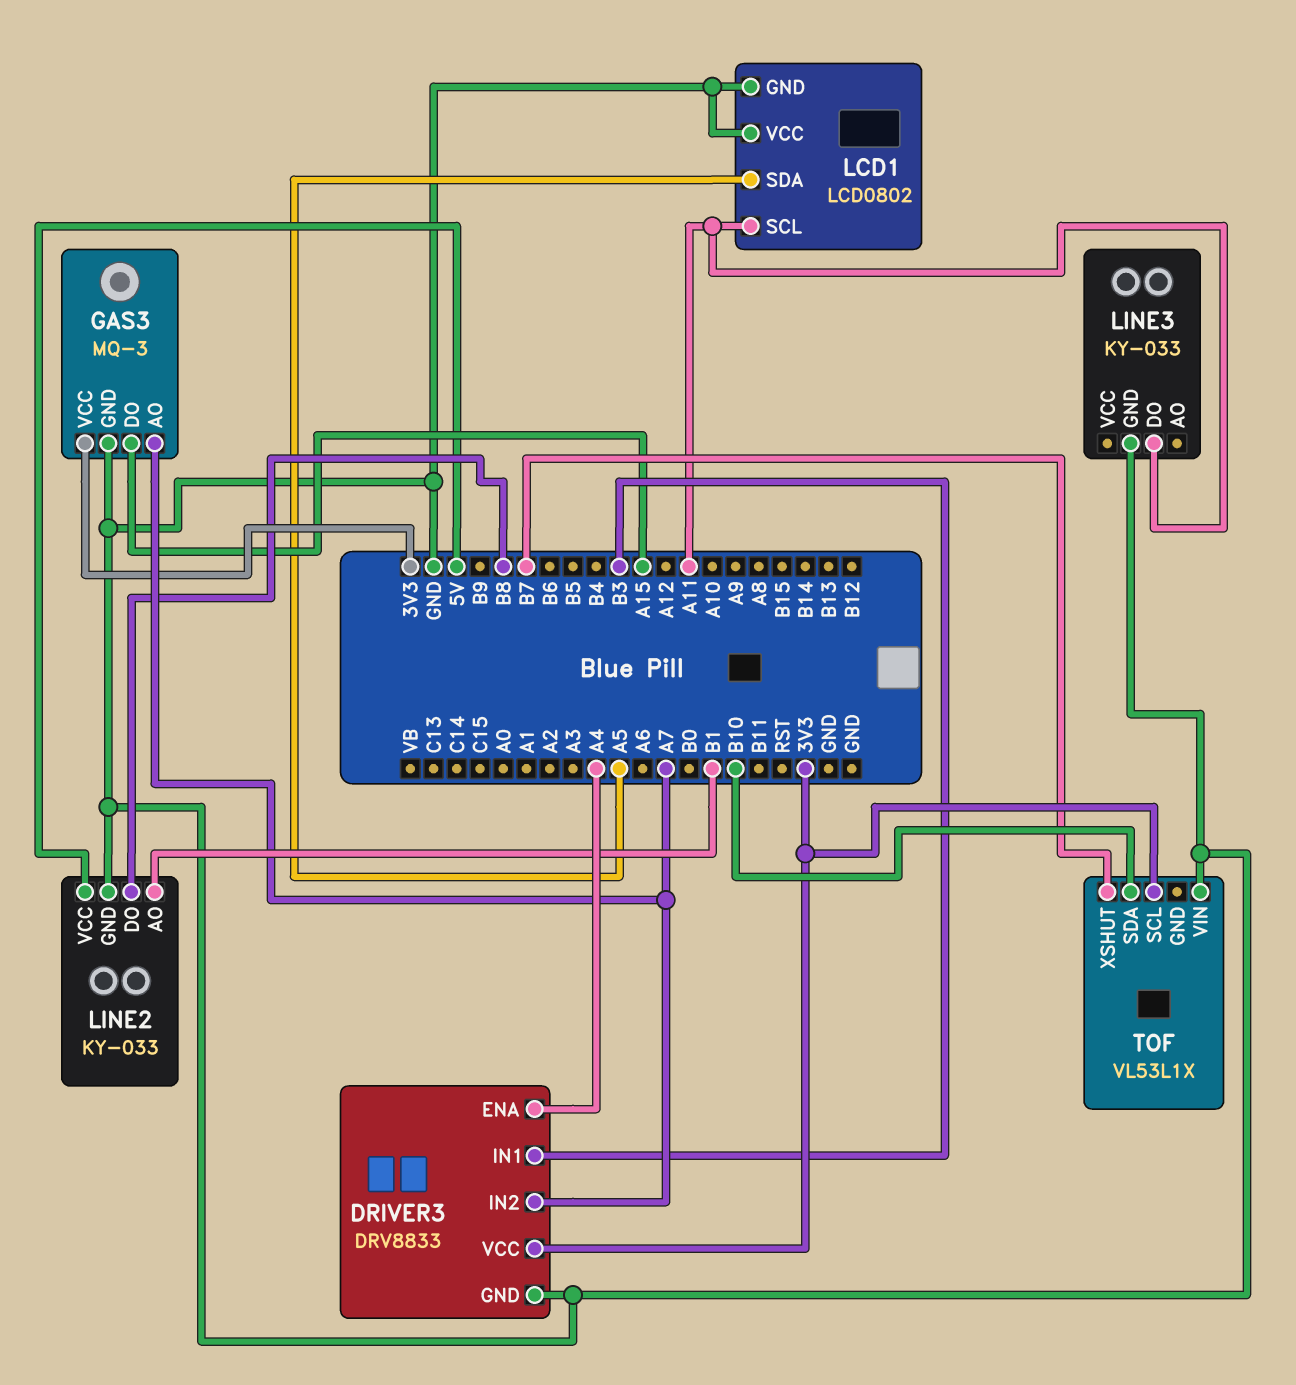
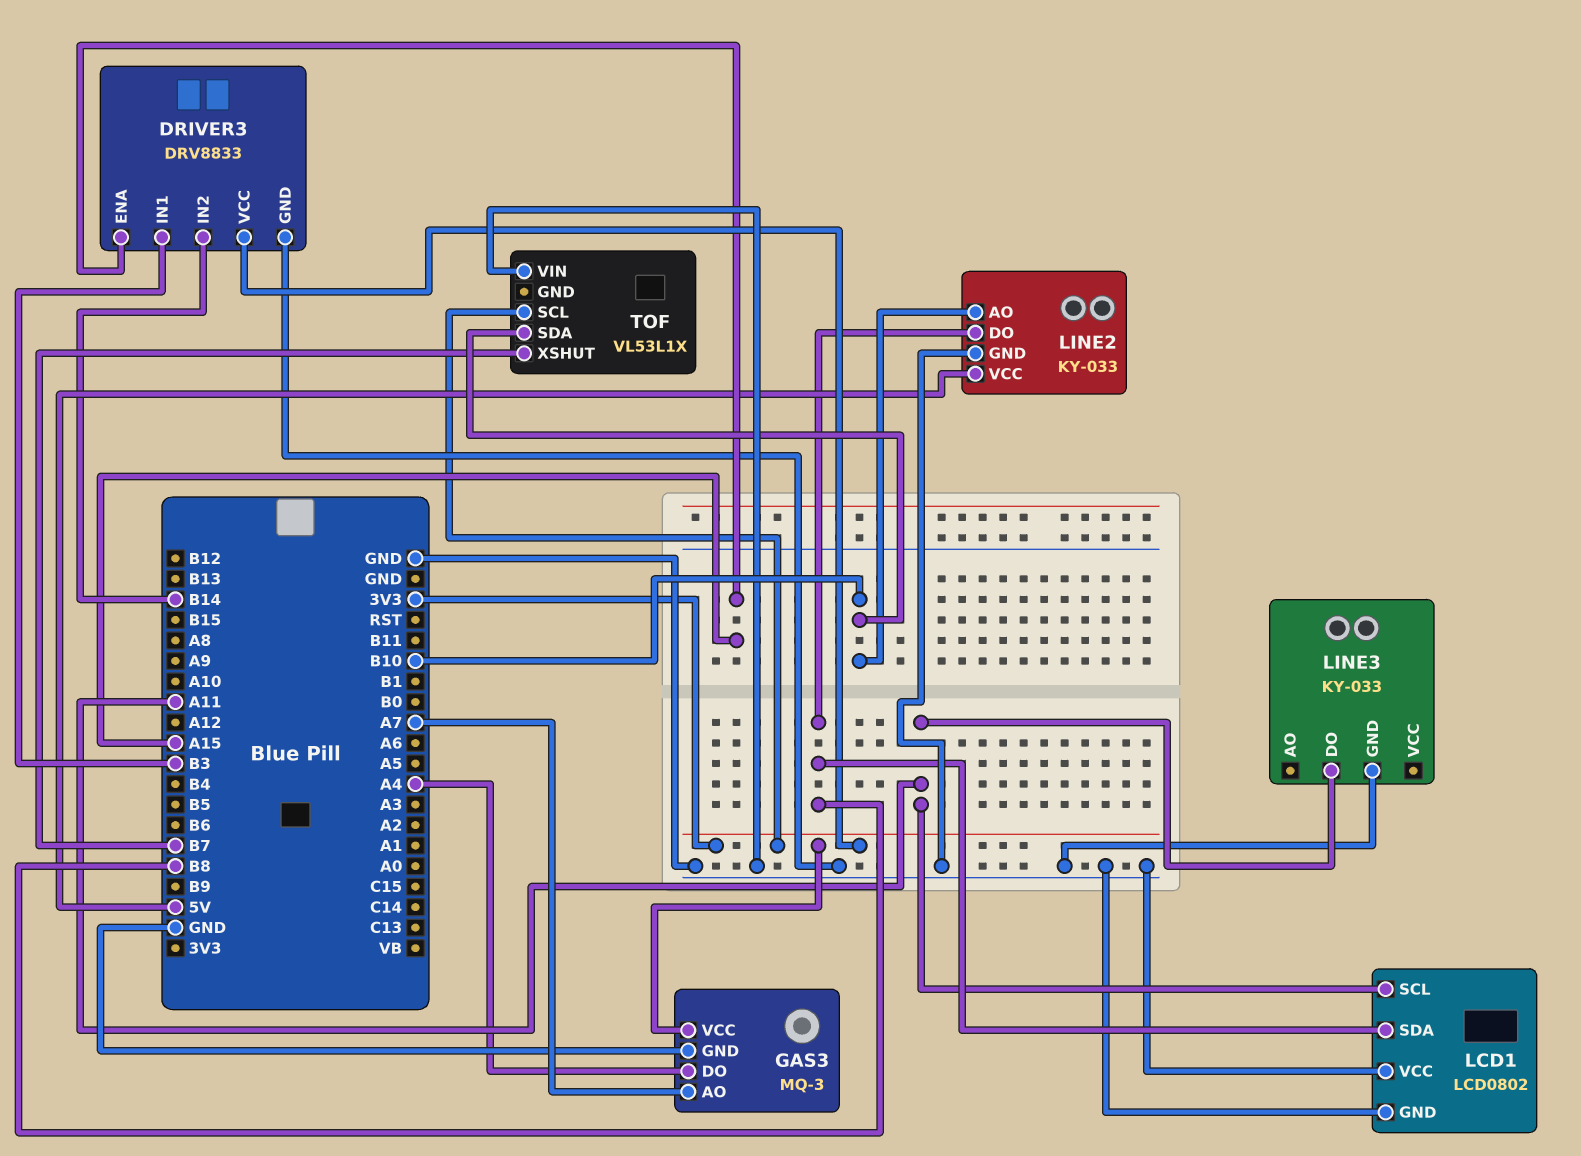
DRIVER3 pin ENA: A4 -> A15
DRIVER3 pin IN2: A7 -> B14
GAS3 pin DO: A15 -> A4
LCD1 pin SDA: A5 -> B8
LINE2 pin AO: B1 -> B10

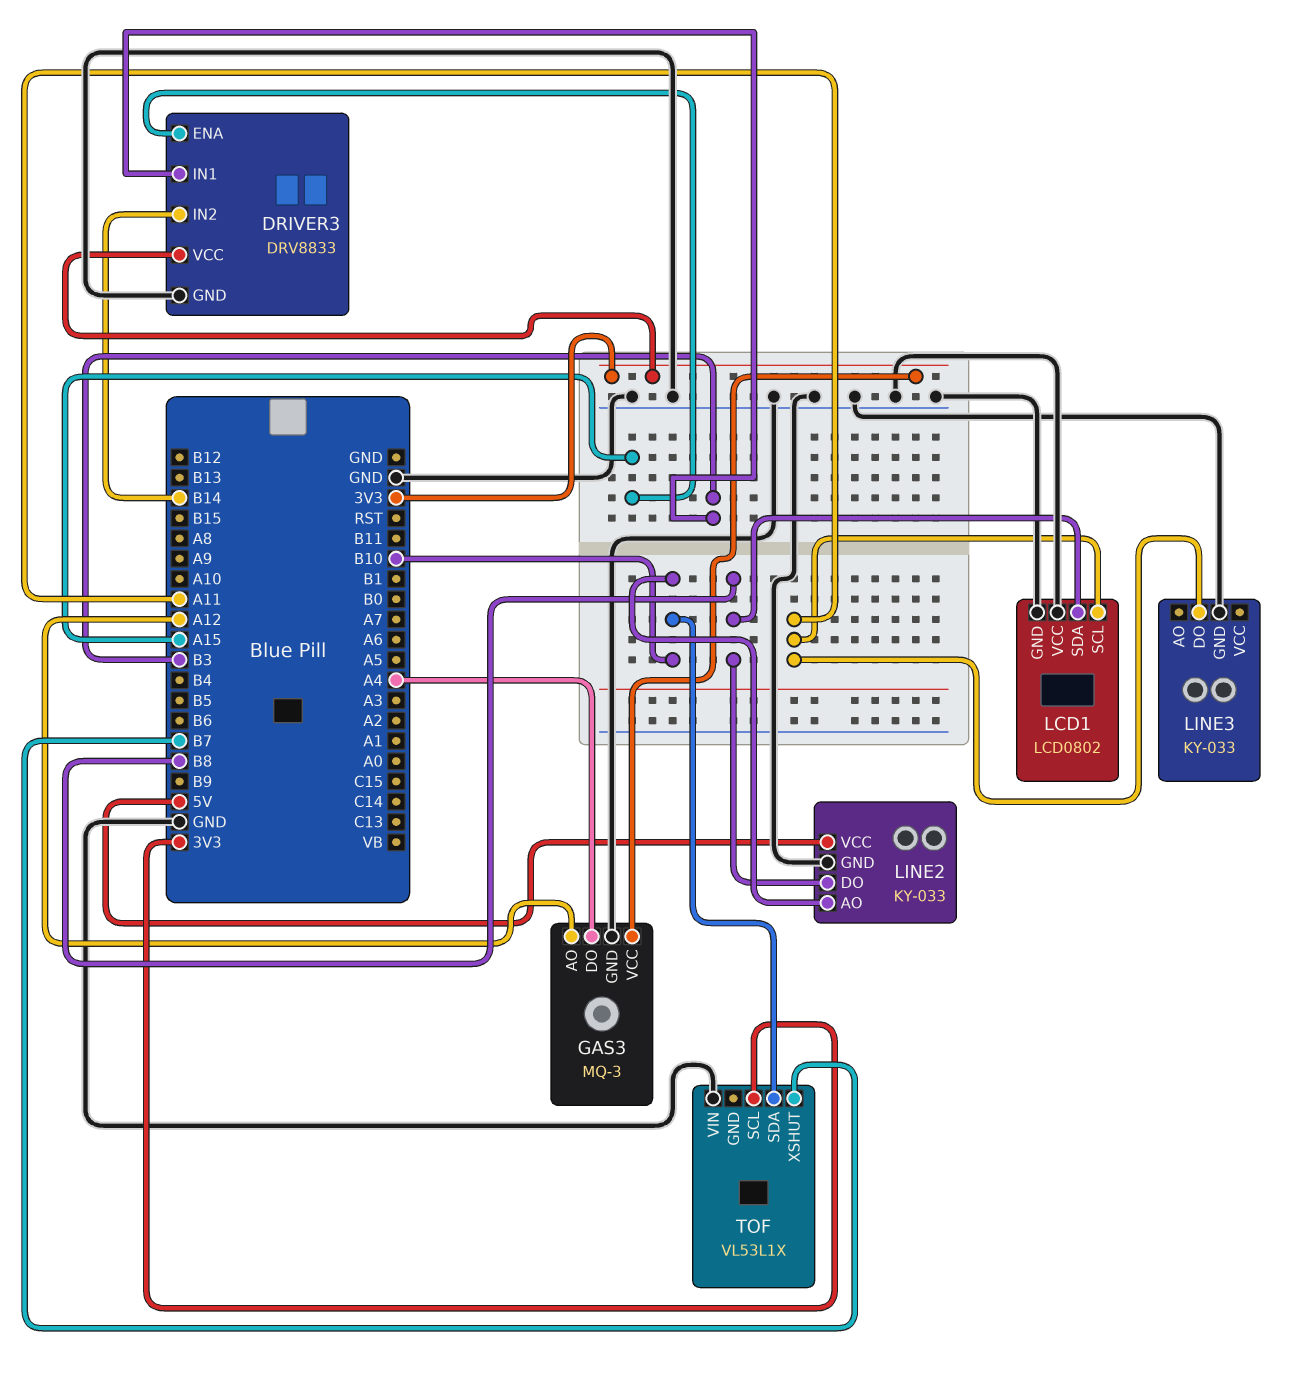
GAS3 pin AO: A7 -> A12

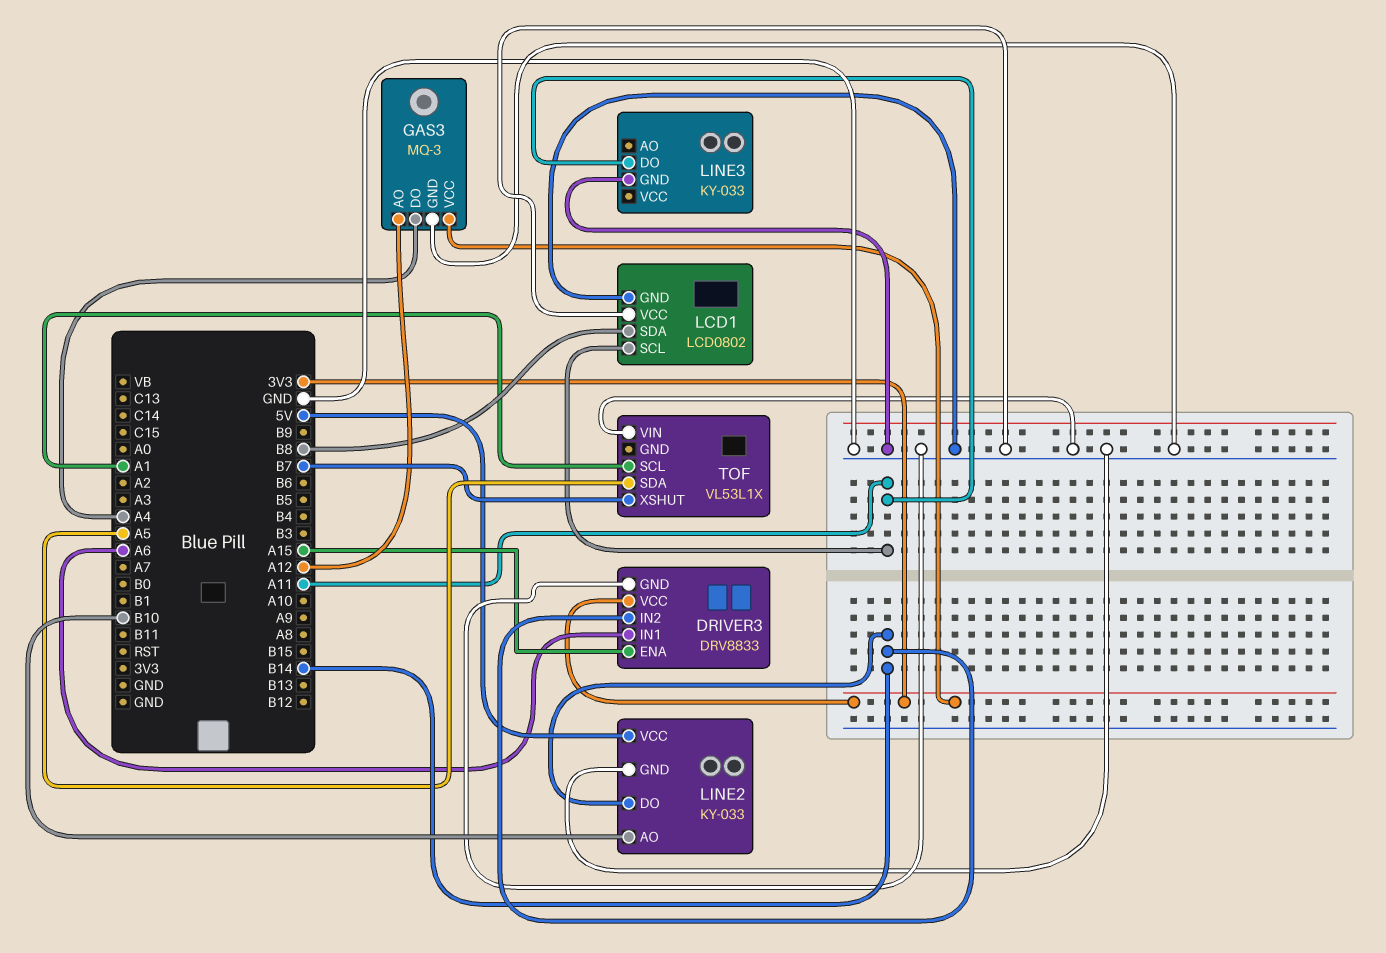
DRIVER3 pin IN1: B3 -> A6
LINE2 pin DO: B8 -> B14
TOF pin SCL: 3V3 -> A1
TOF pin SDA: B10 -> A5

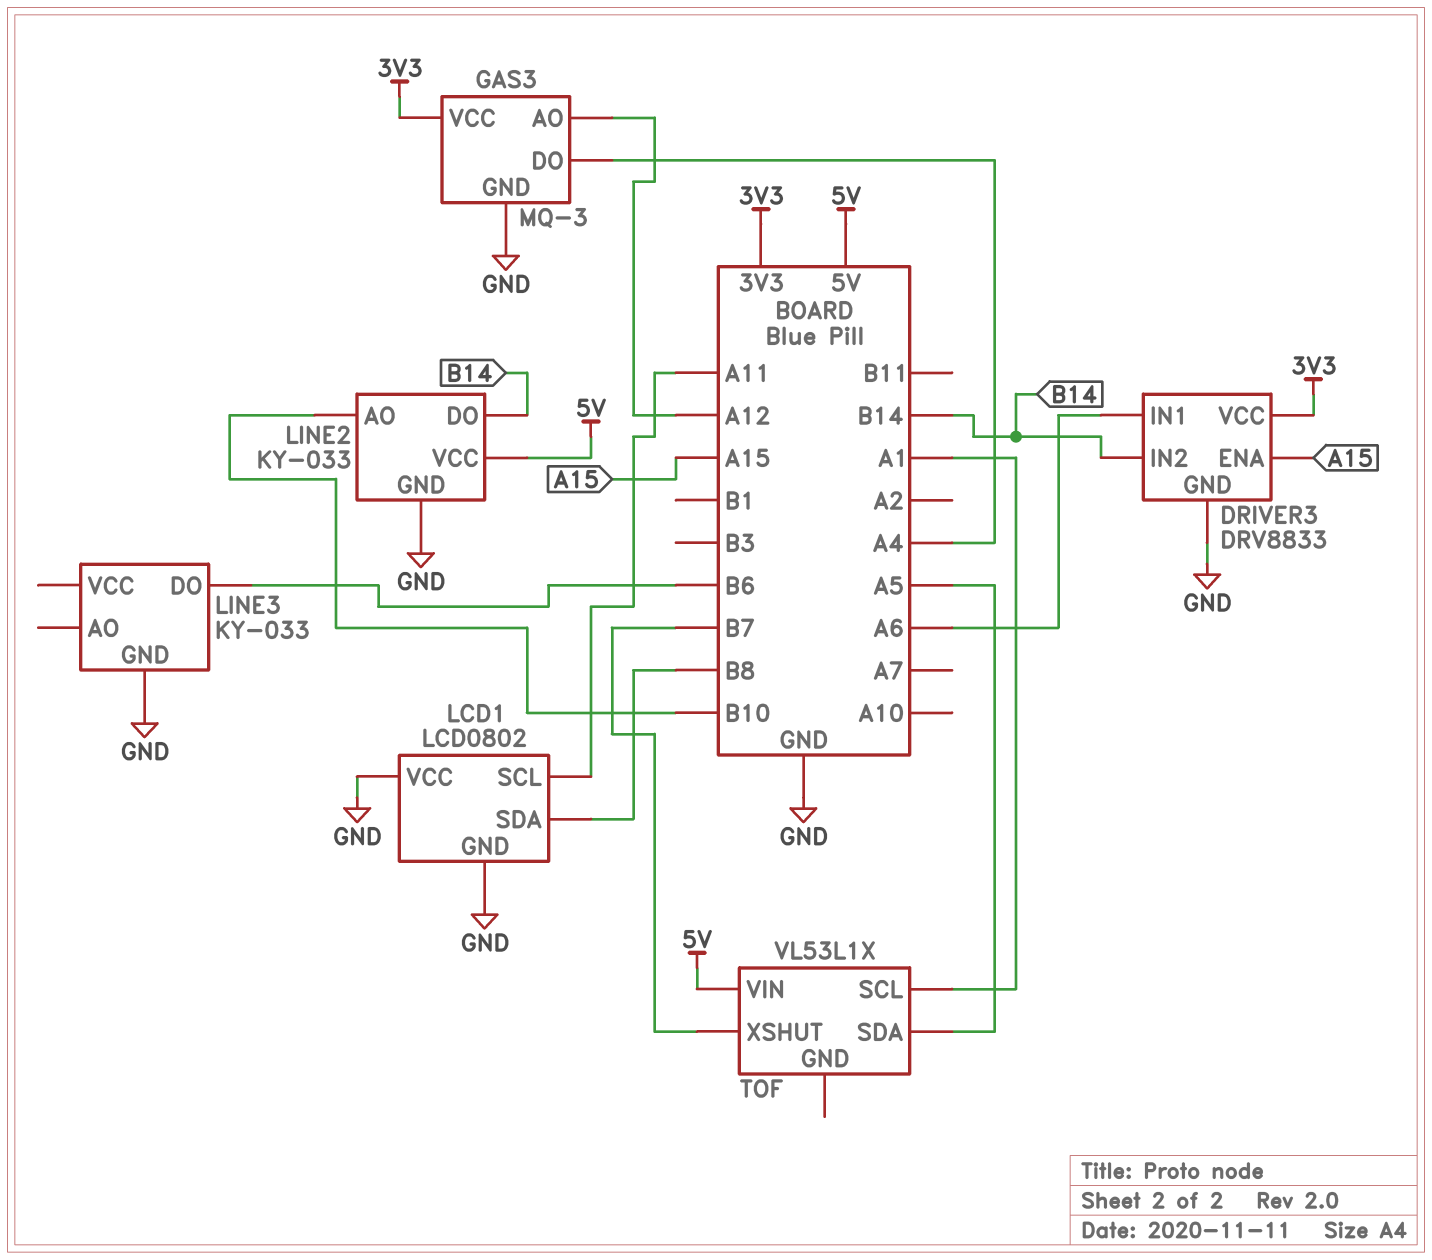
LINE3 pin DO: A11 -> B6
TOF pin VIN: GND -> 5V

